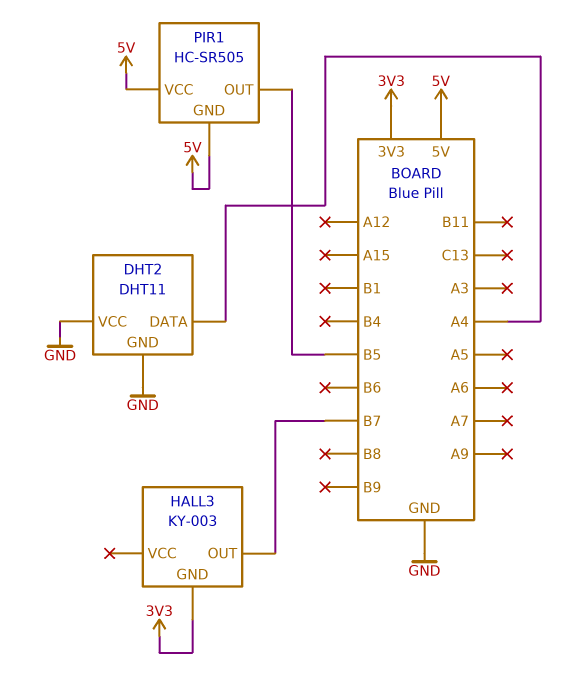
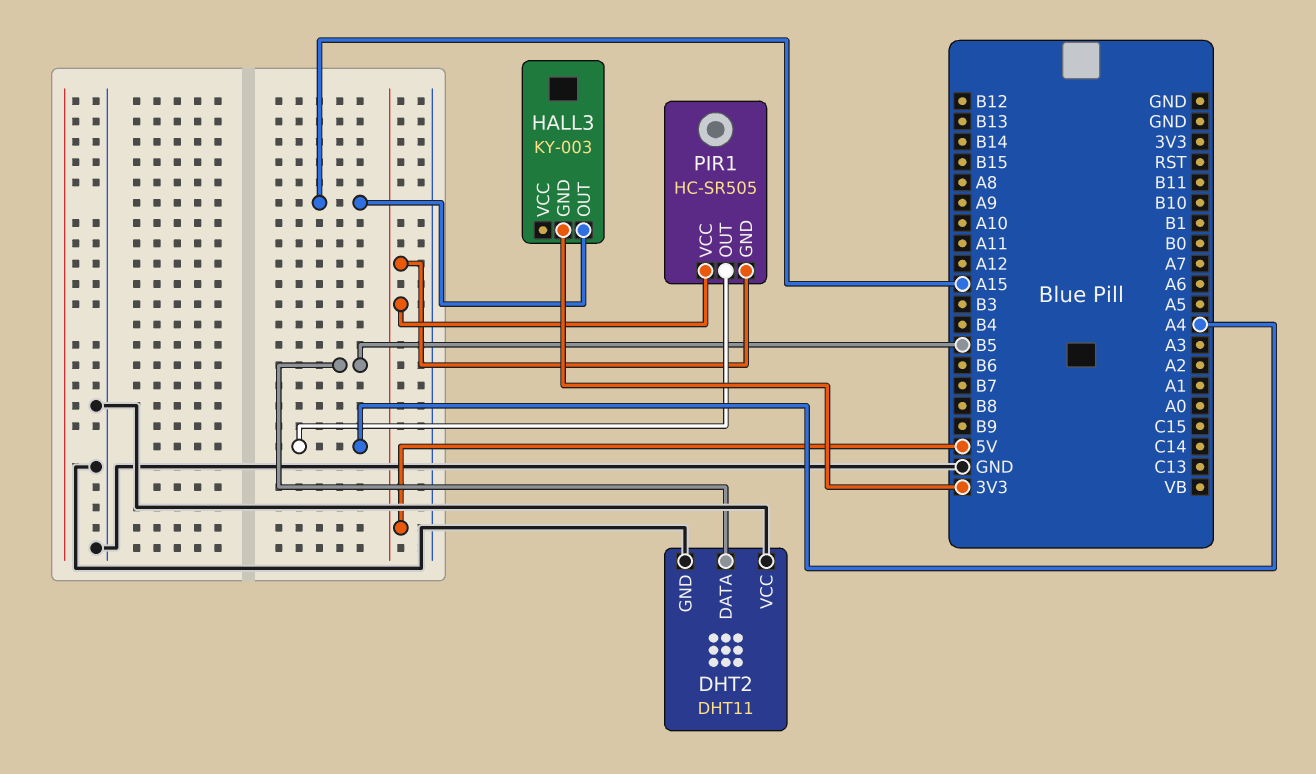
DHT2 pin DATA: A4 -> B5
HALL3 pin OUT: B7 -> A15
PIR1 pin OUT: B5 -> A4

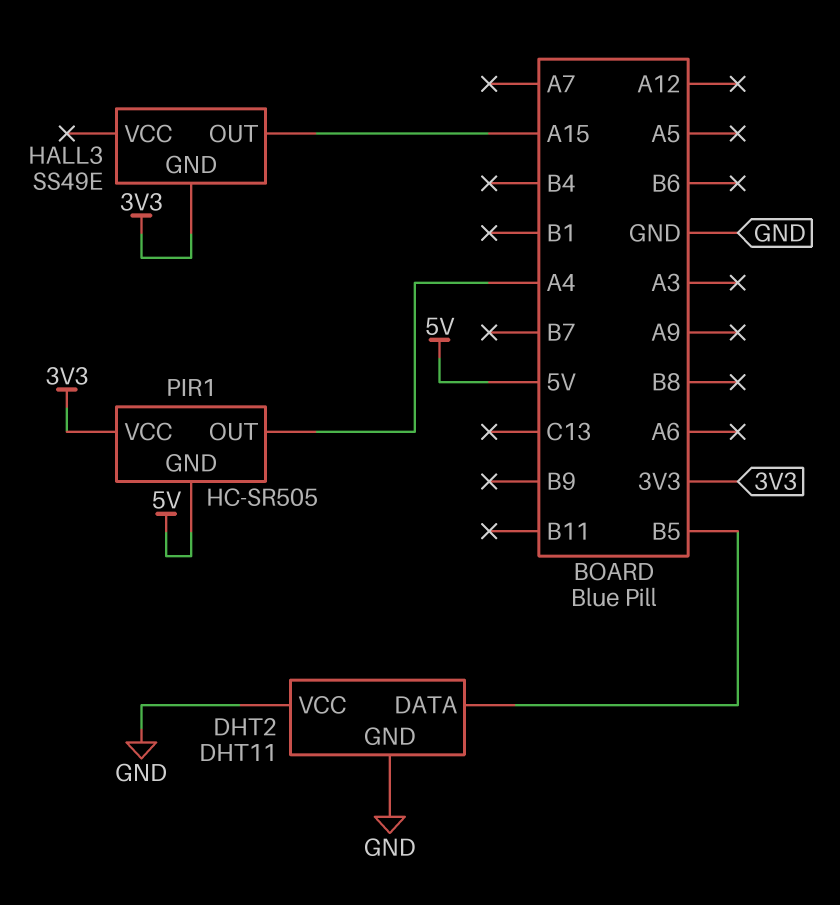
HALL3: KY-003 -> SS49E
PIR1 pin VCC: 5V -> 3V3

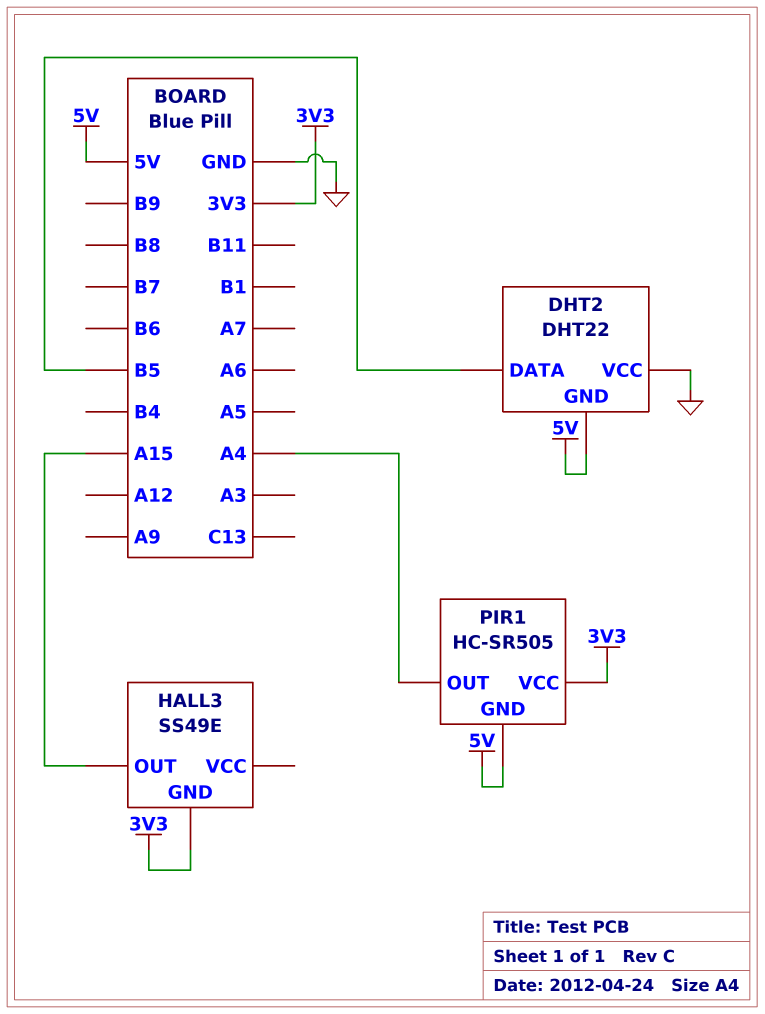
DHT2: DHT11 -> DHT22
DHT2 pin GND: GND -> 5V

